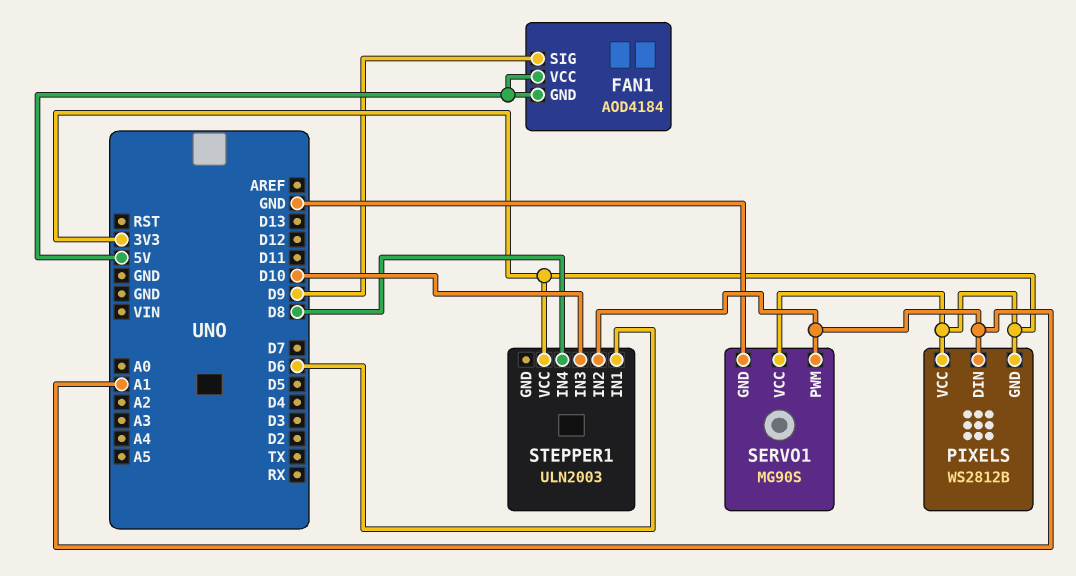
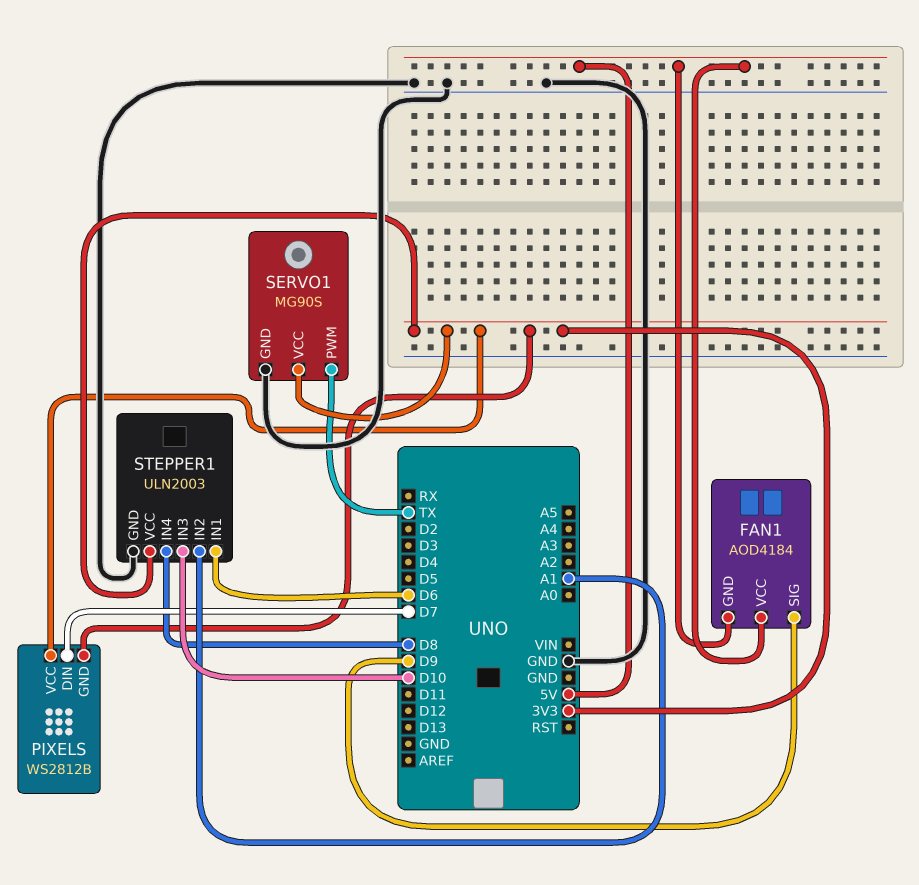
PIXELS pin DIN: A1 -> D7
SERVO1 pin PWM: A1 -> TX
STEPPER1 pin GND: none -> GND

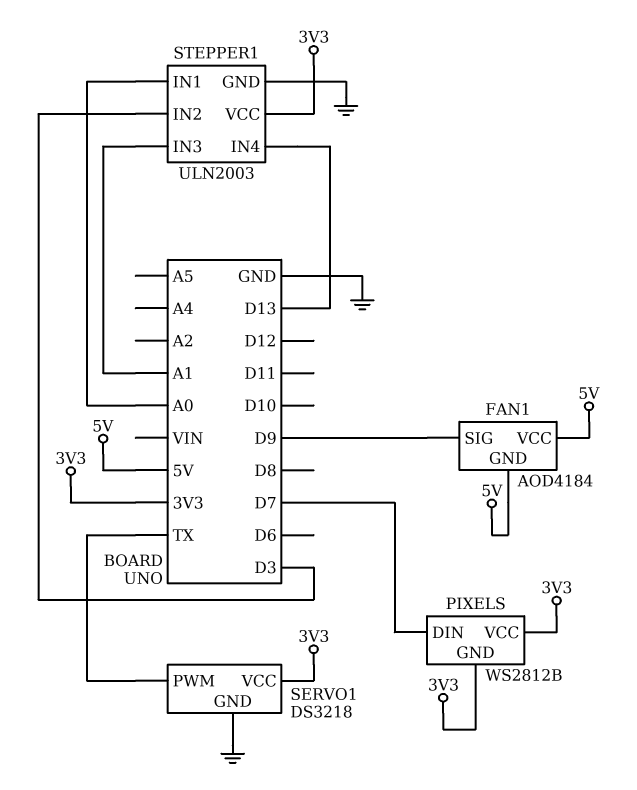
SERVO1: MG90S -> DS3218
STEPPER1 pin IN1: D6 -> A0
STEPPER1 pin IN2: A1 -> D3
STEPPER1 pin IN3: D10 -> A1
STEPPER1 pin IN4: D8 -> D13

